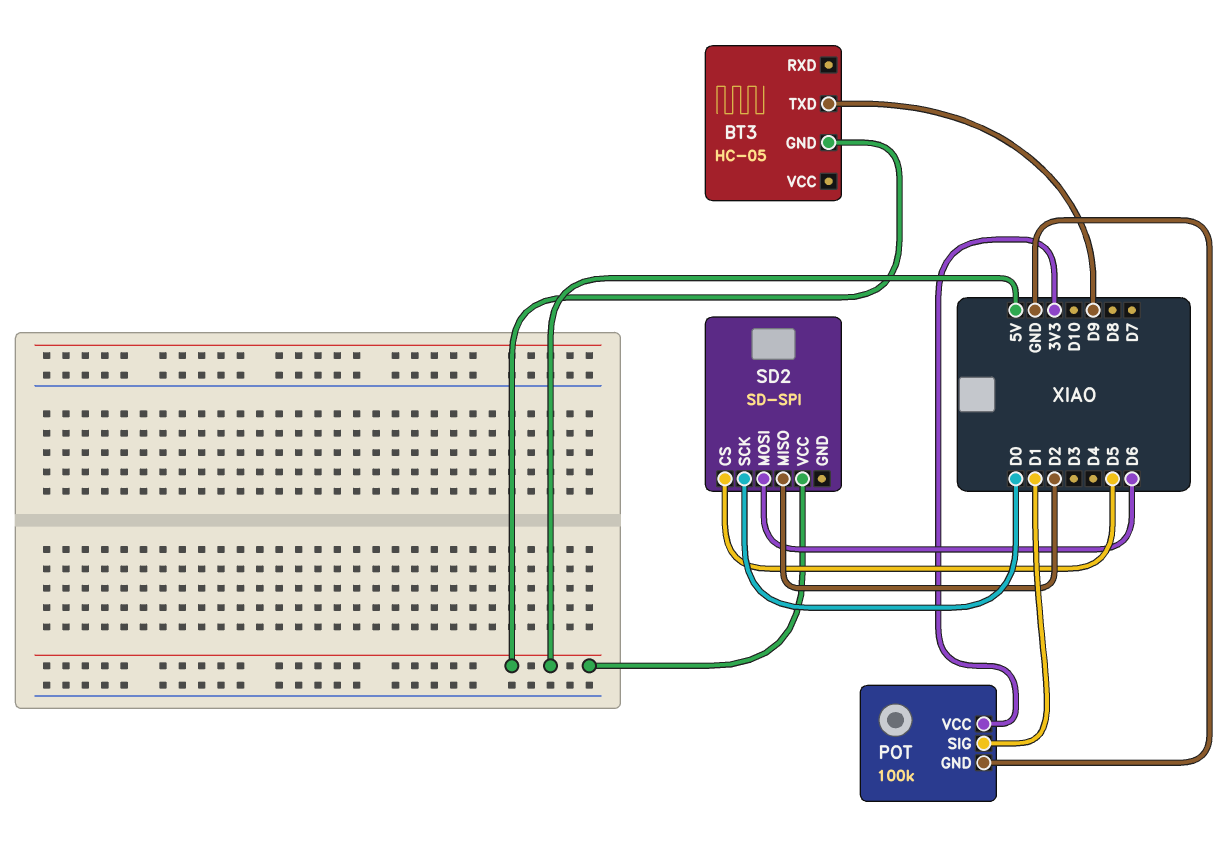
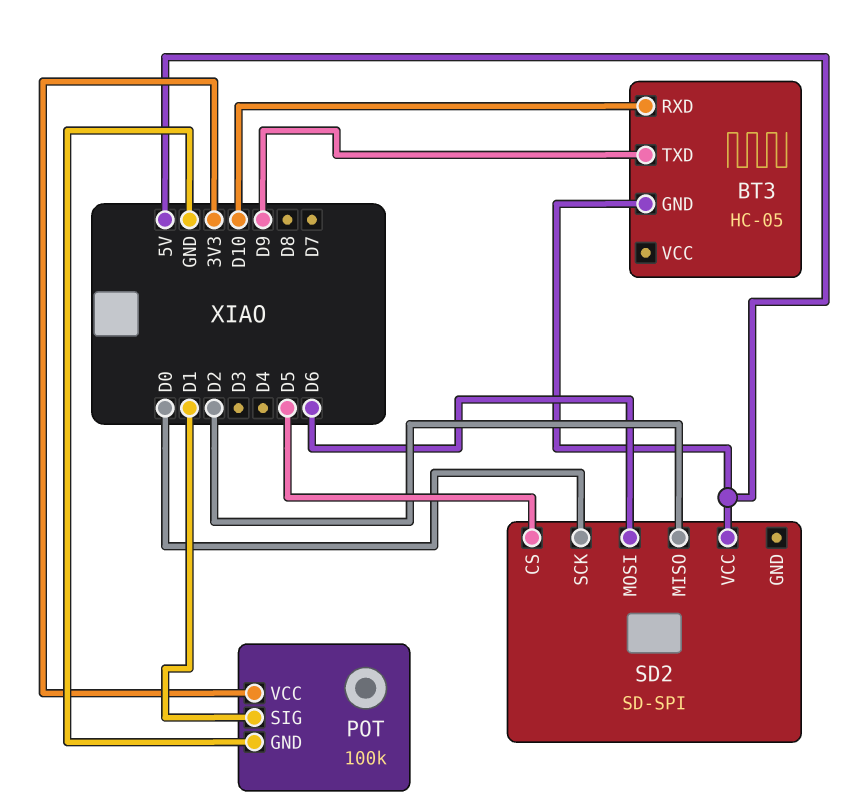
BT3 pin RXD: none -> D10

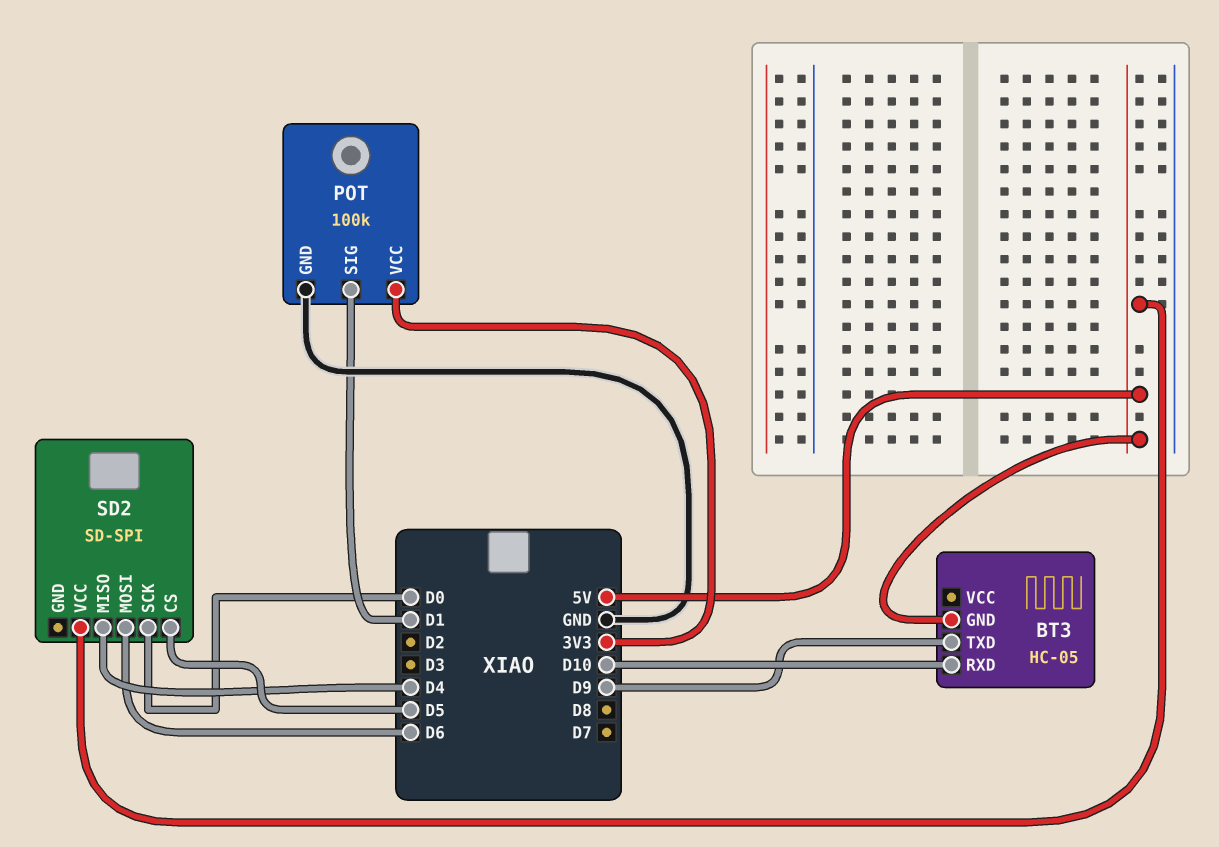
SD2 pin MISO: D2 -> D4

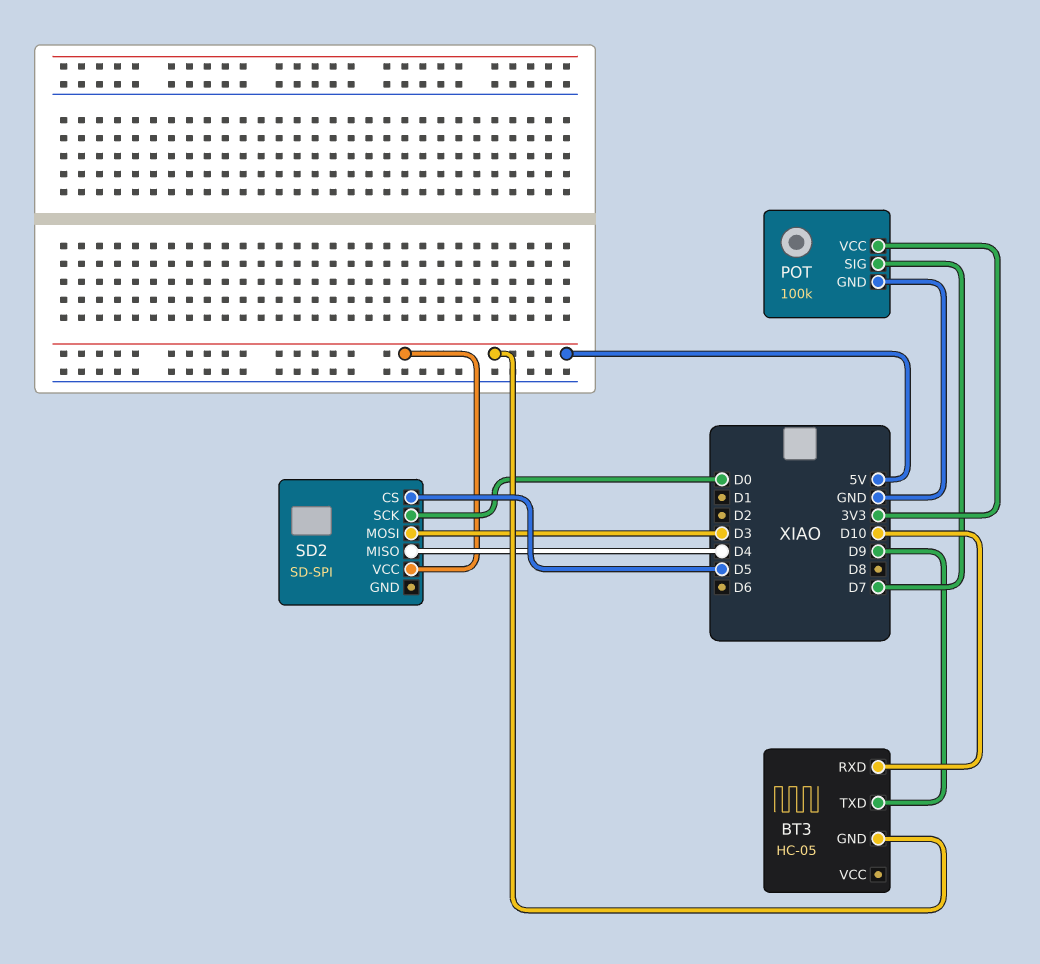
POT pin SIG: D1 -> D7
SD2 pin MOSI: D6 -> D3

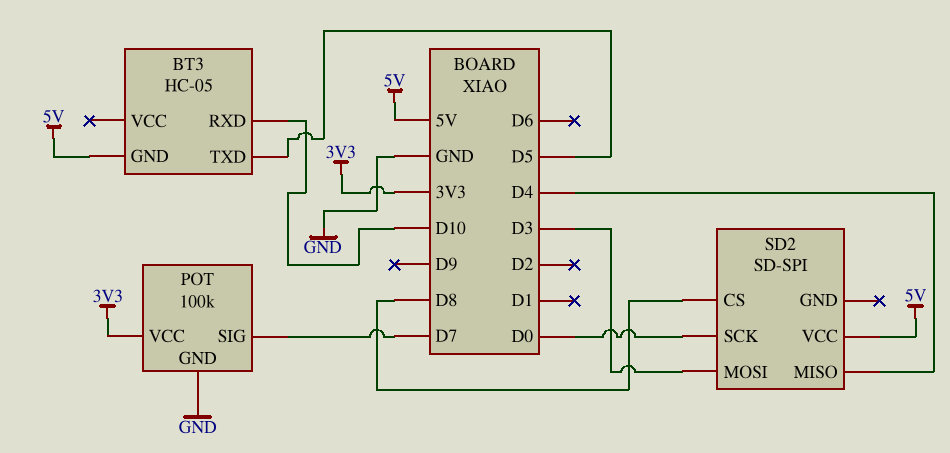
BT3 pin TXD: D9 -> D5
SD2 pin CS: D5 -> D8

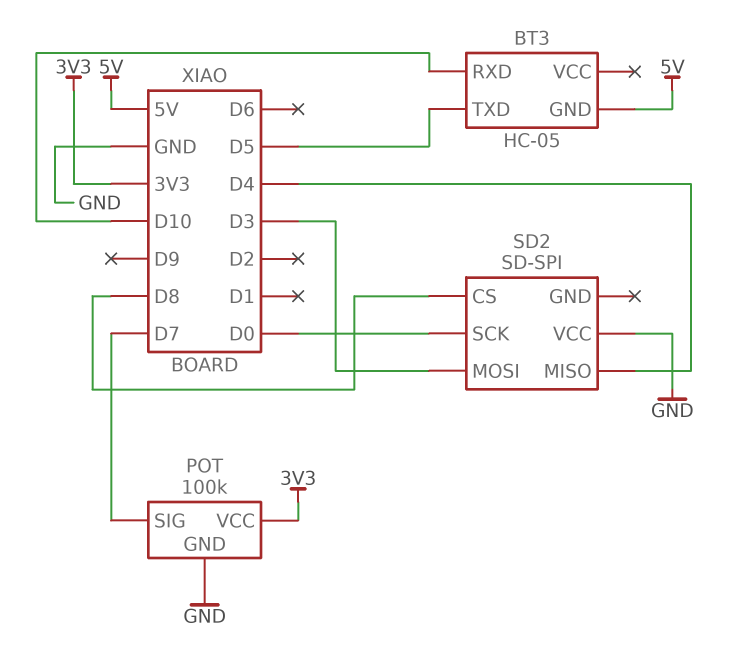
SD2 pin VCC: 5V -> GND

